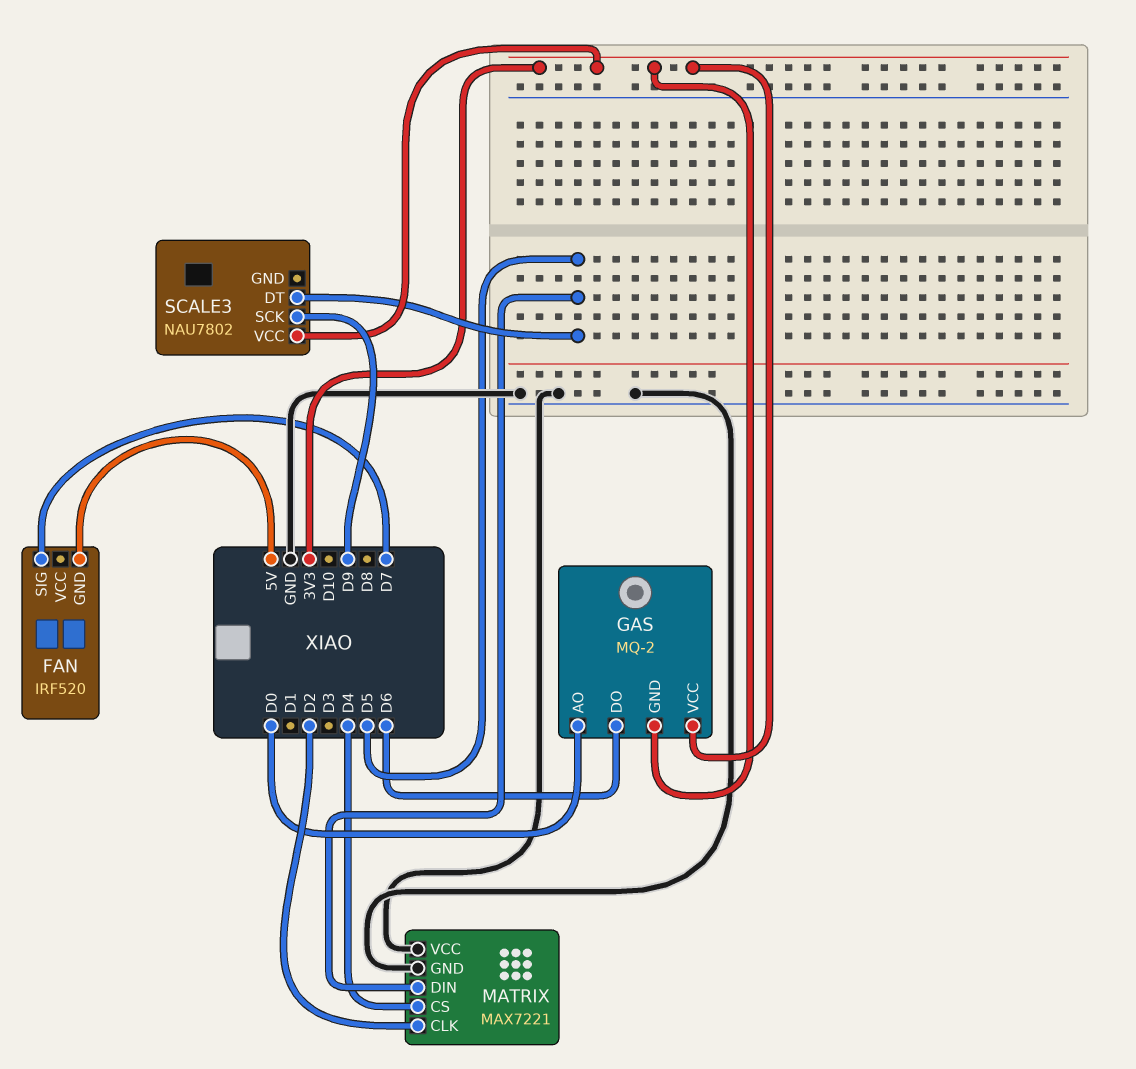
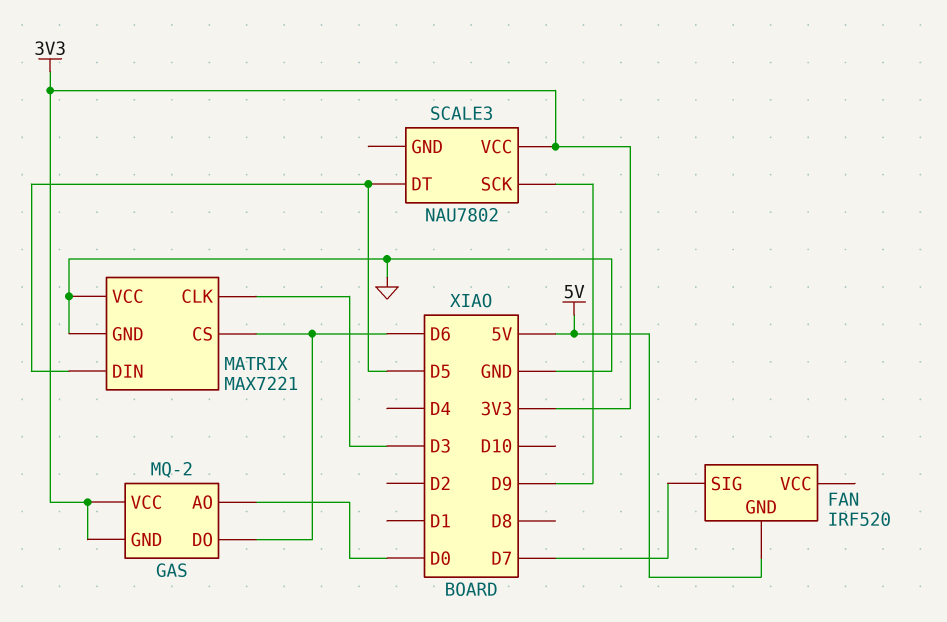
MATRIX pin CLK: D2 -> D3
MATRIX pin CS: D4 -> D6

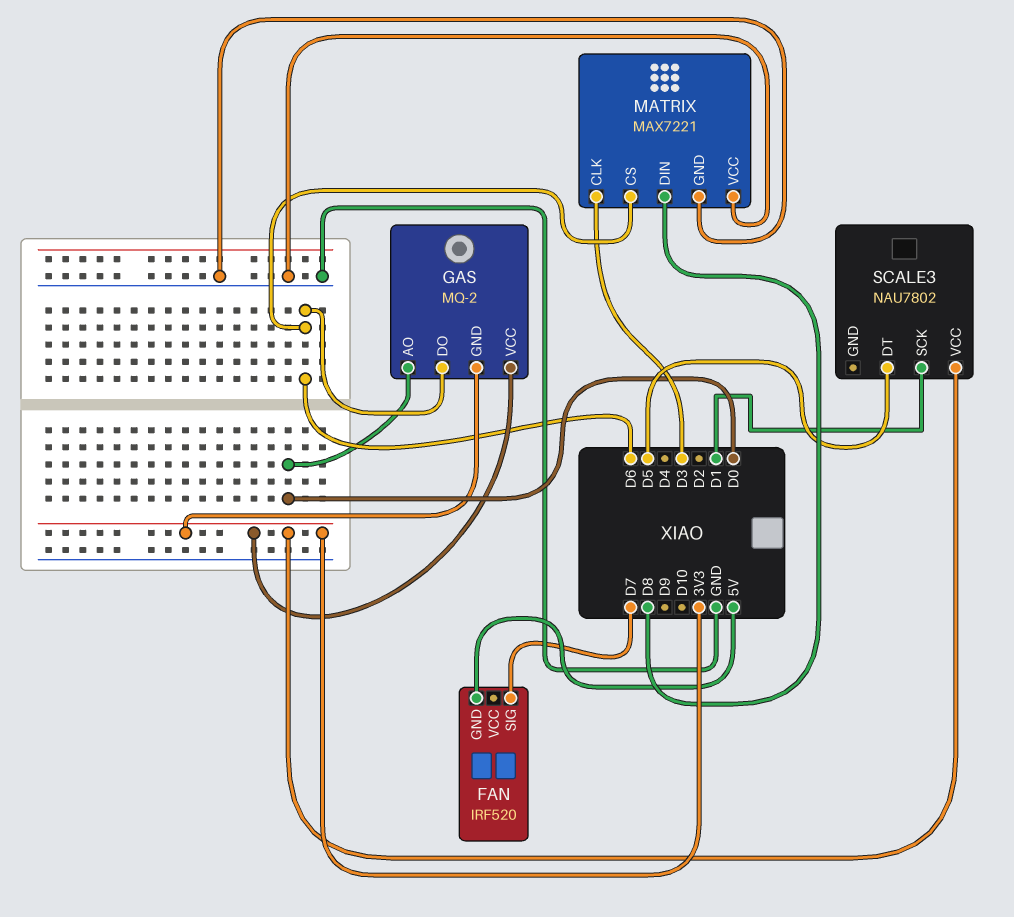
MATRIX pin DIN: D5 -> D8
SCALE3 pin SCK: D9 -> D1

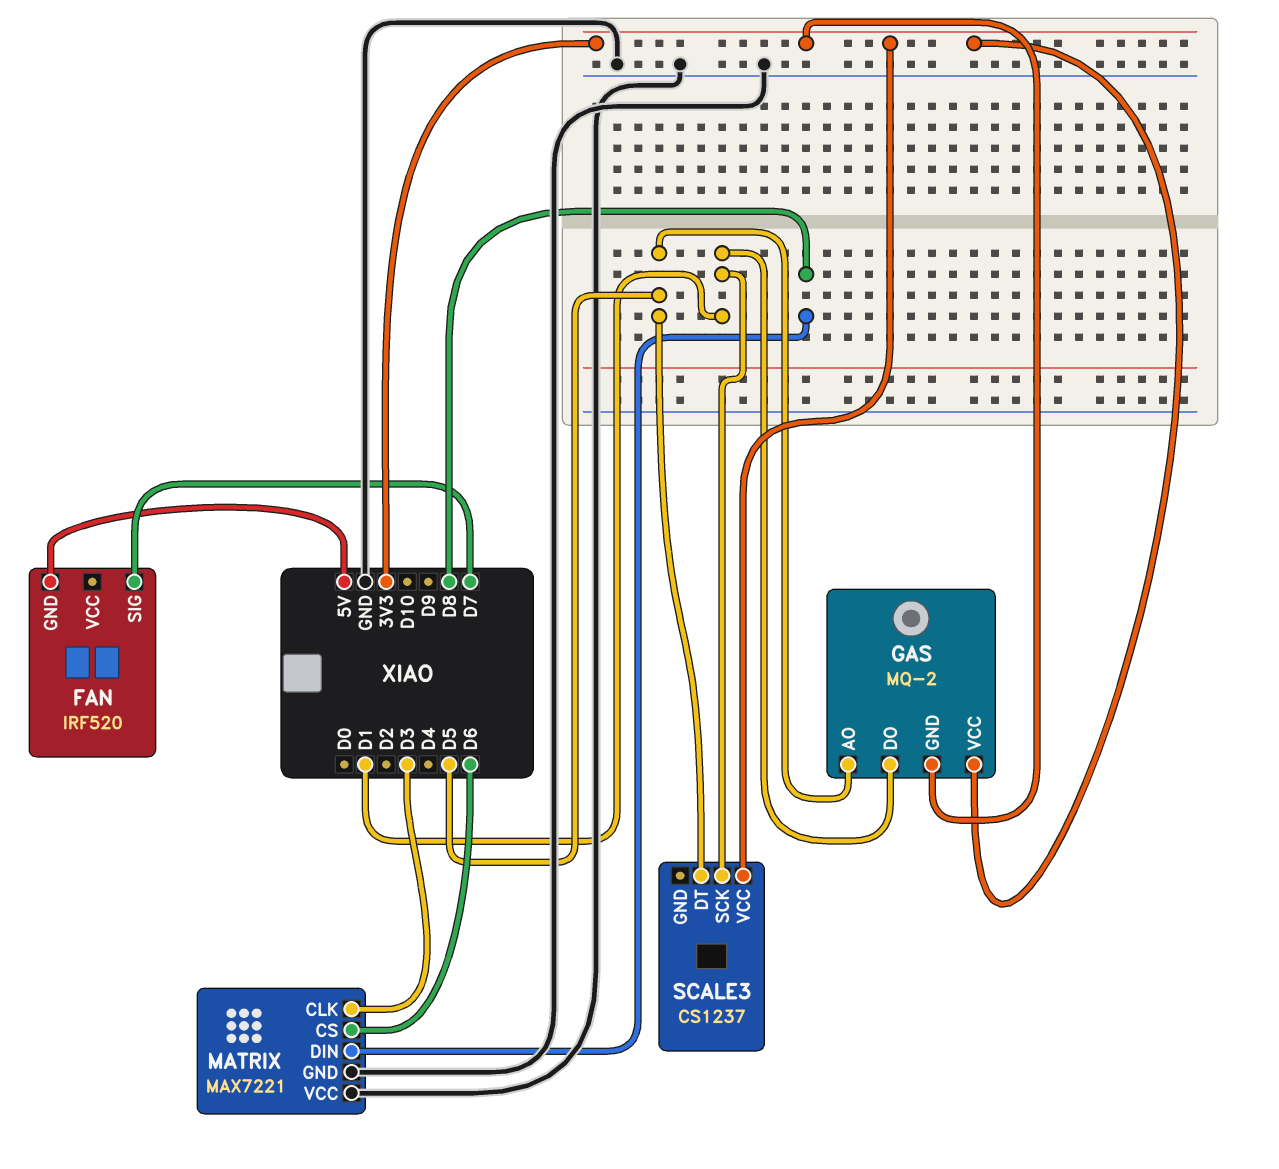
GAS pin AO: D0 -> D5
GAS pin DO: D6 -> D1
SCALE3: NAU7802 -> CS1237

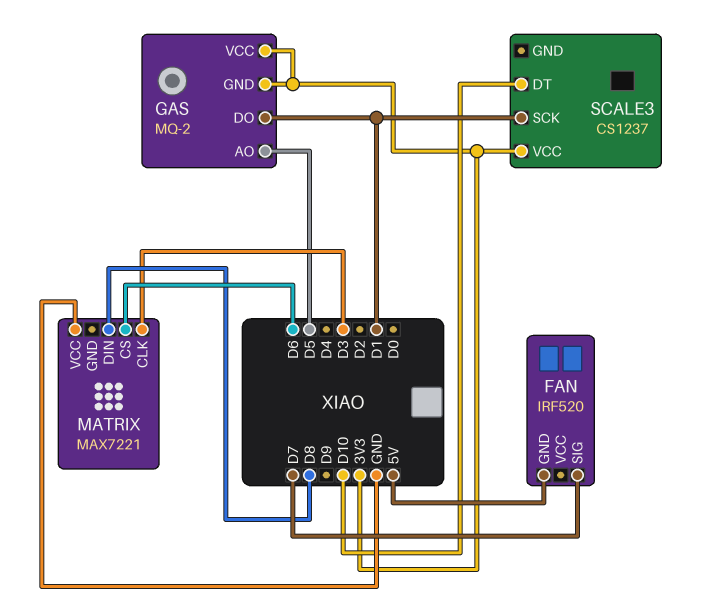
MATRIX pin GND: GND -> none
SCALE3 pin DT: D5 -> D10

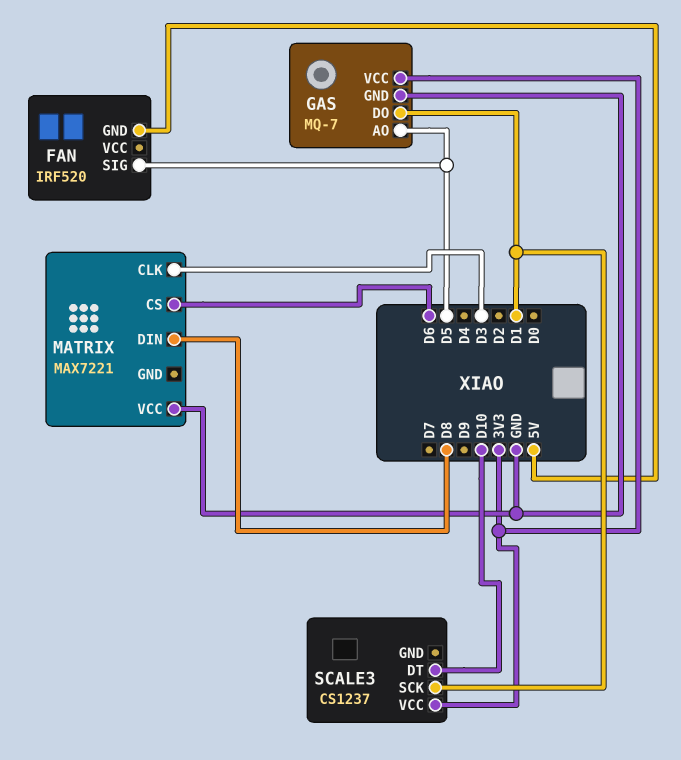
FAN pin SIG: D7 -> D5
GAS: MQ-2 -> MQ-7
GAS pin GND: 3V3 -> GND

